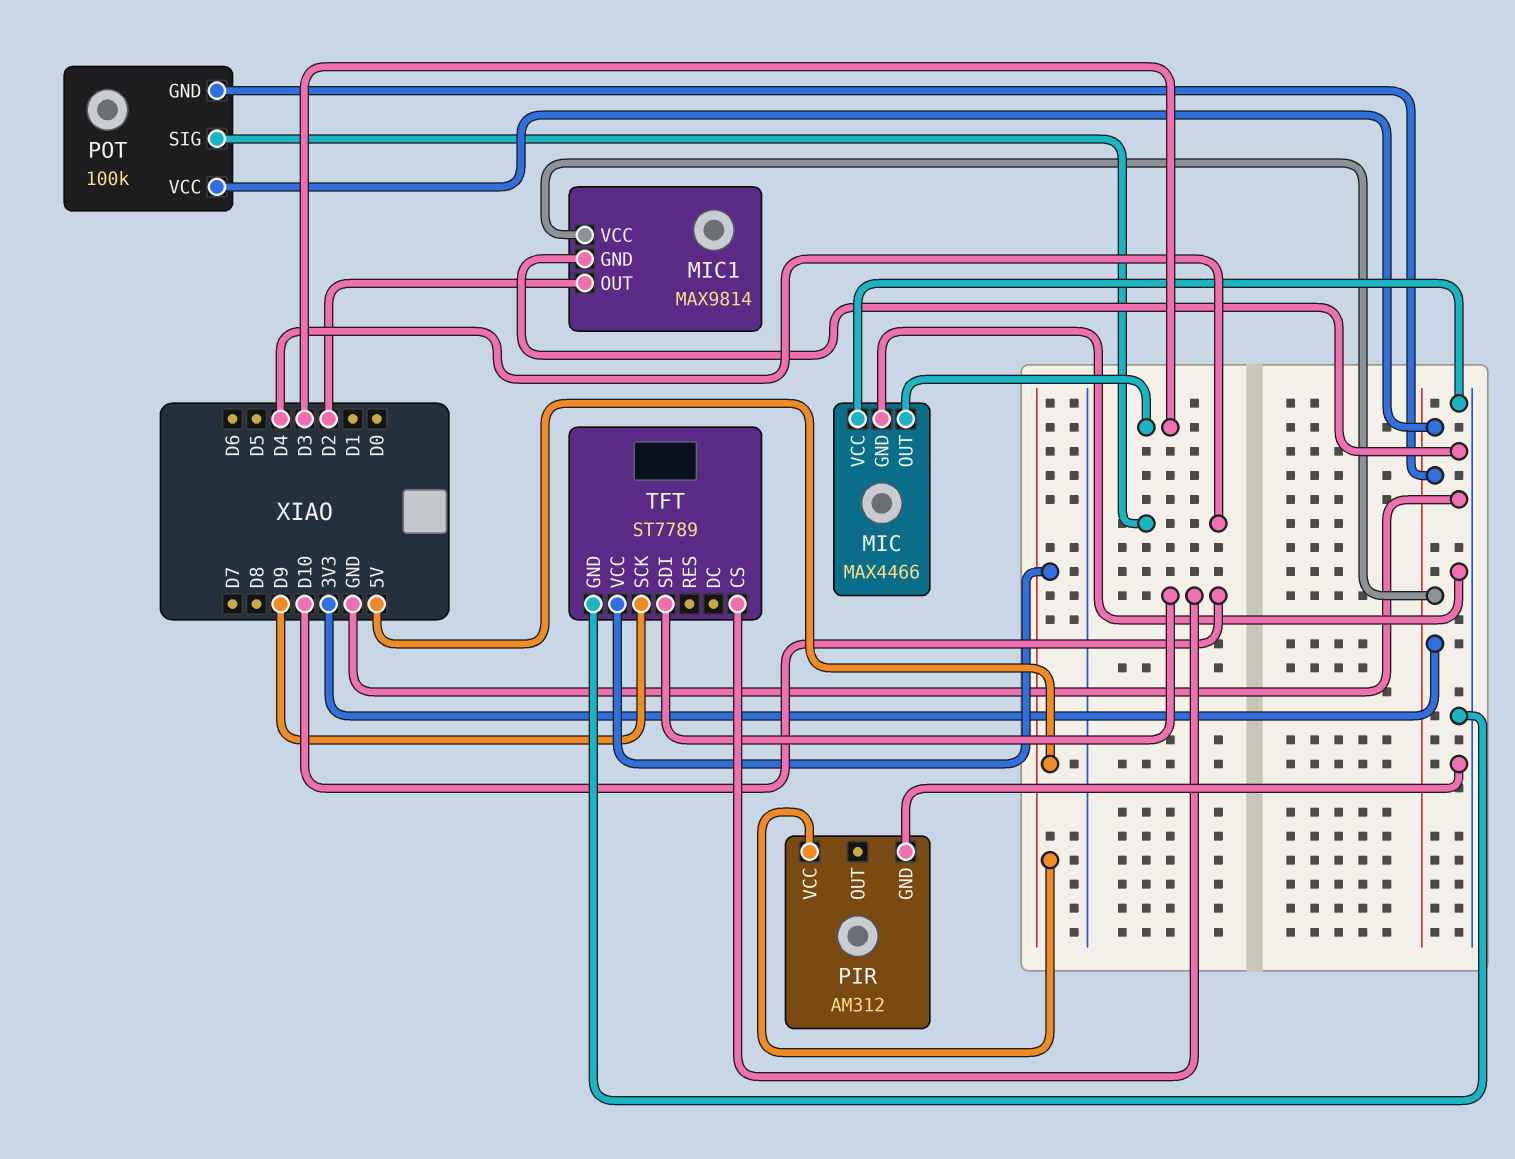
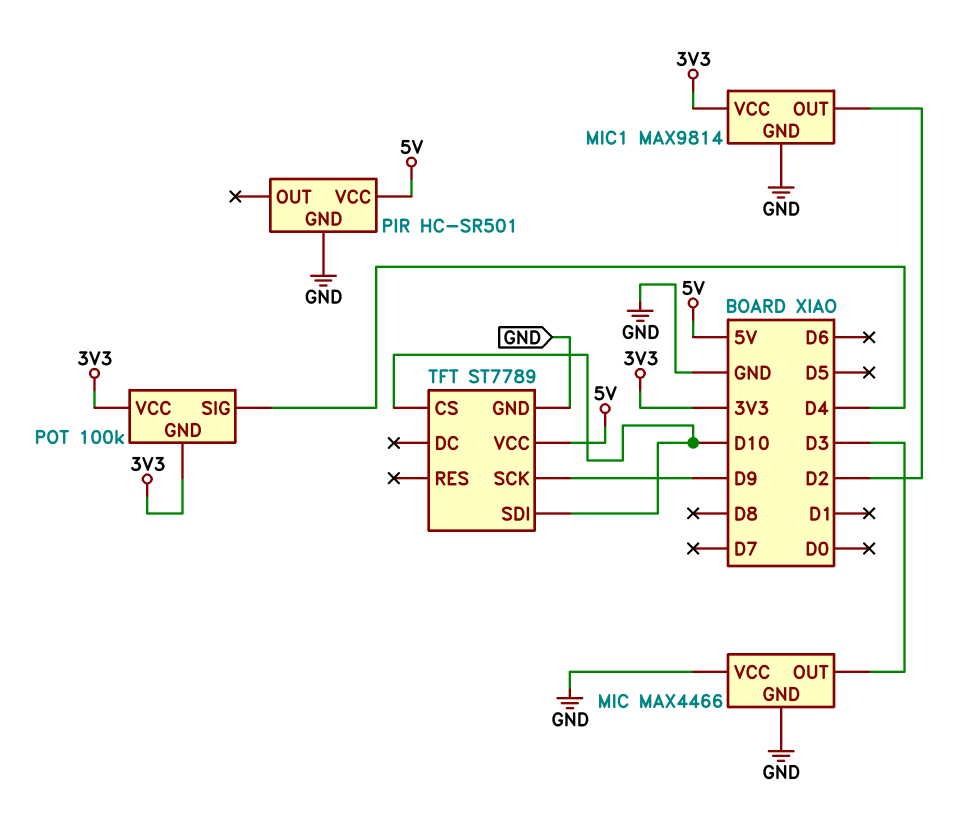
PIR: AM312 -> HC-SR501

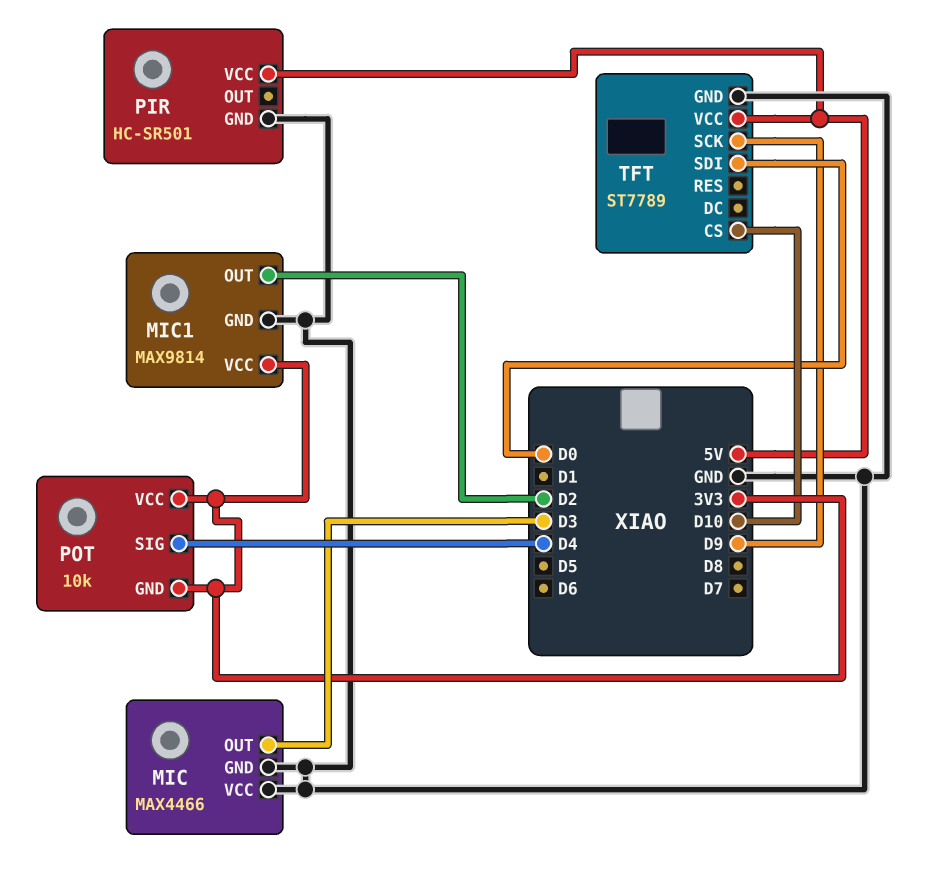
POT: 100k -> 10k
TFT pin SDI: D10 -> D0

